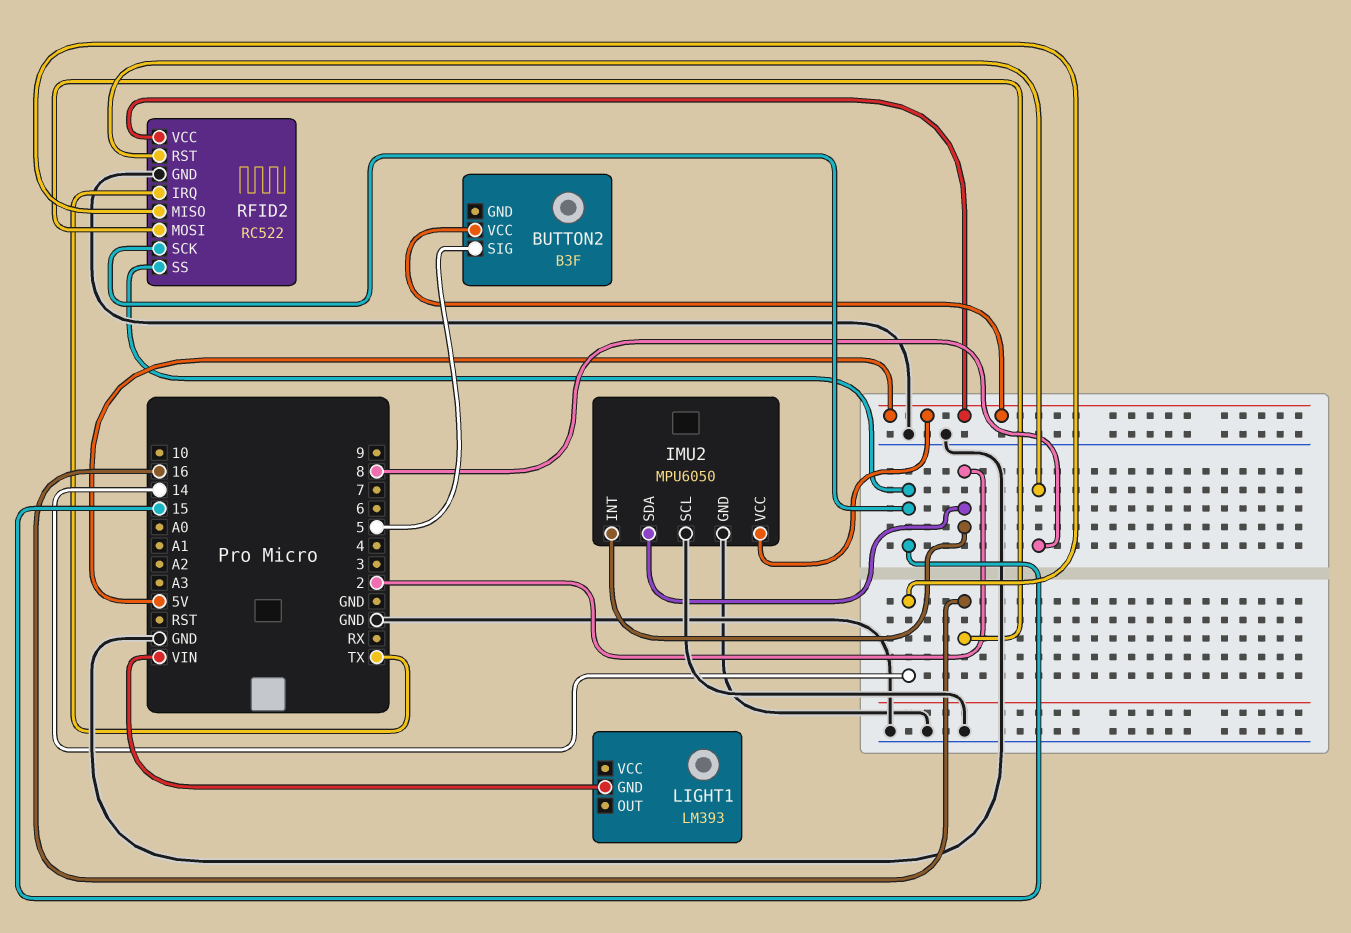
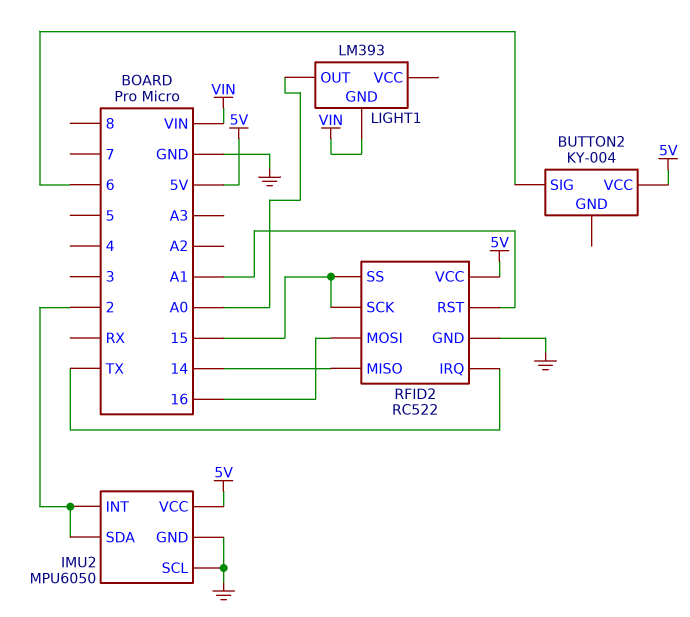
BUTTON2: B3F -> KY-004
BUTTON2 pin SIG: 5 -> 6
LIGHT1 pin OUT: none -> A0
RFID2 pin RST: 8 -> A1

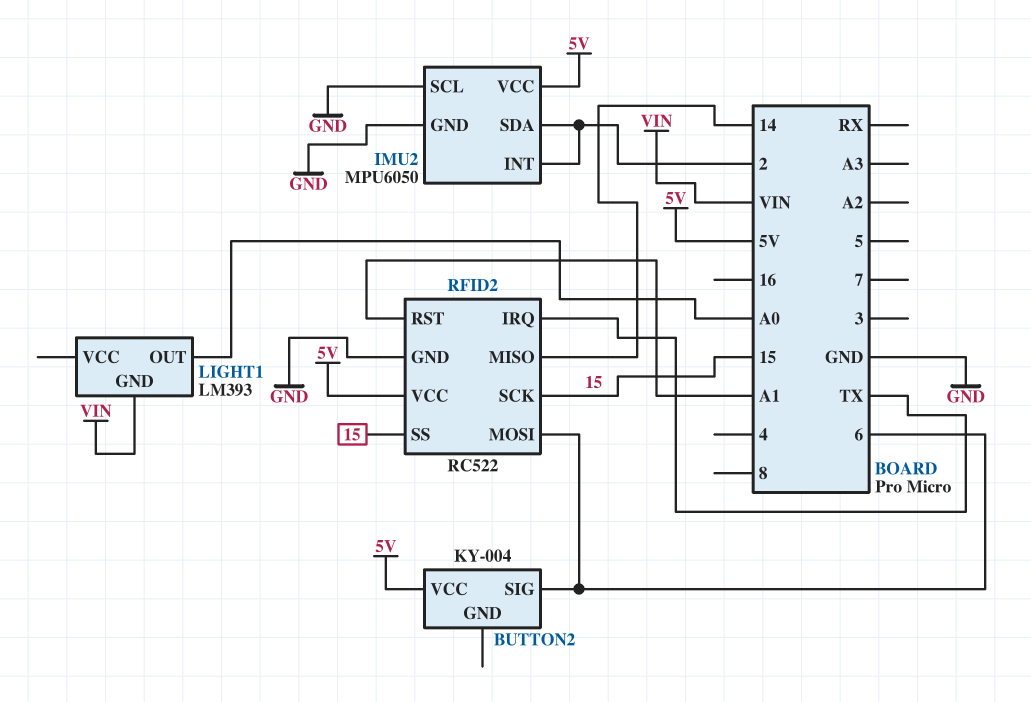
RFID2 pin MOSI: 16 -> 6

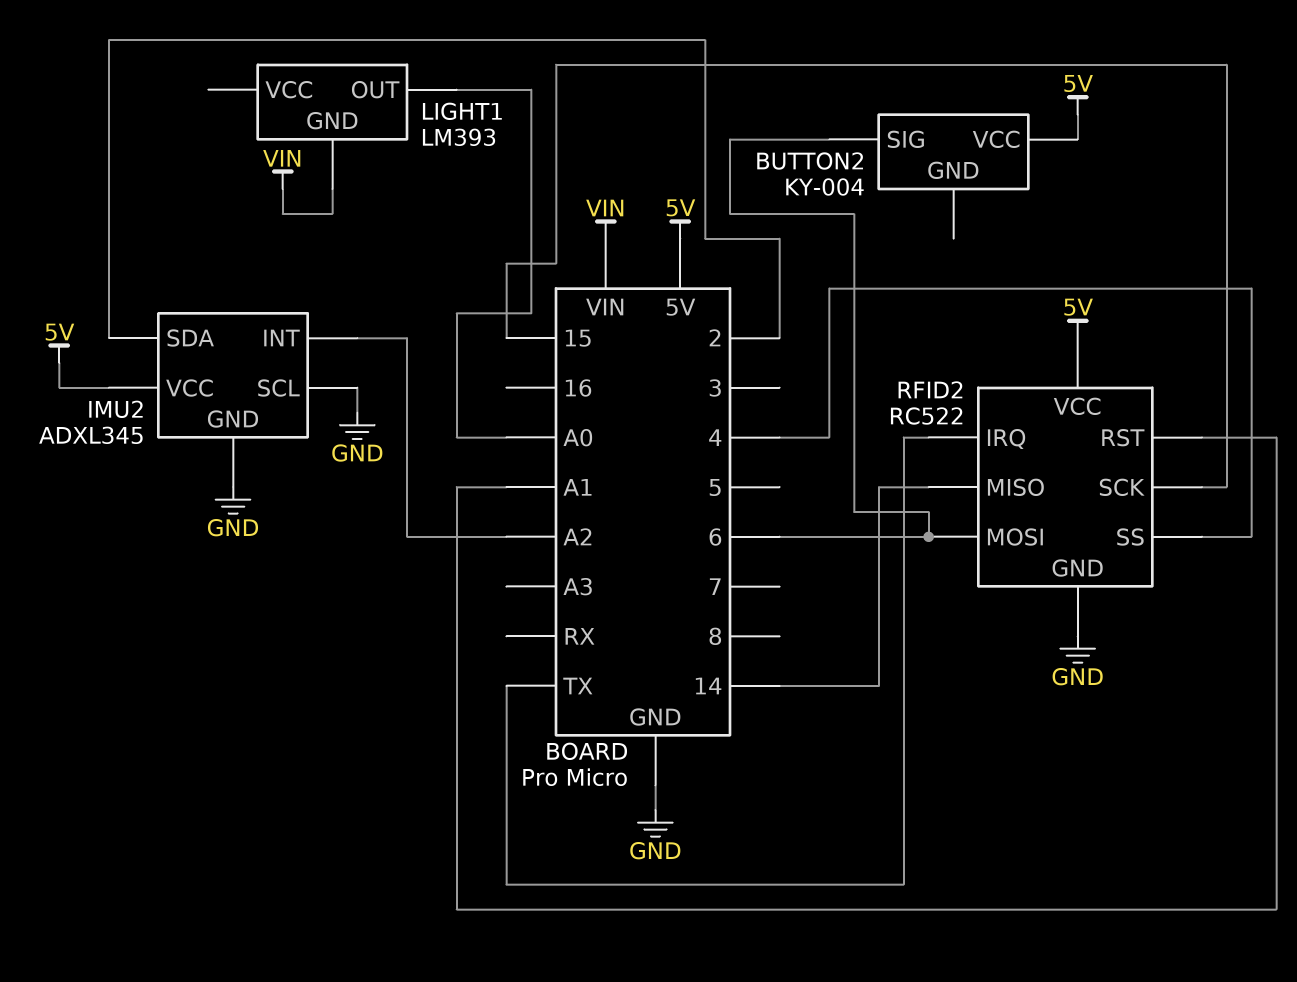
IMU2: MPU6050 -> ADXL345
IMU2 pin INT: 2 -> A2
RFID2 pin SS: 15 -> 4

